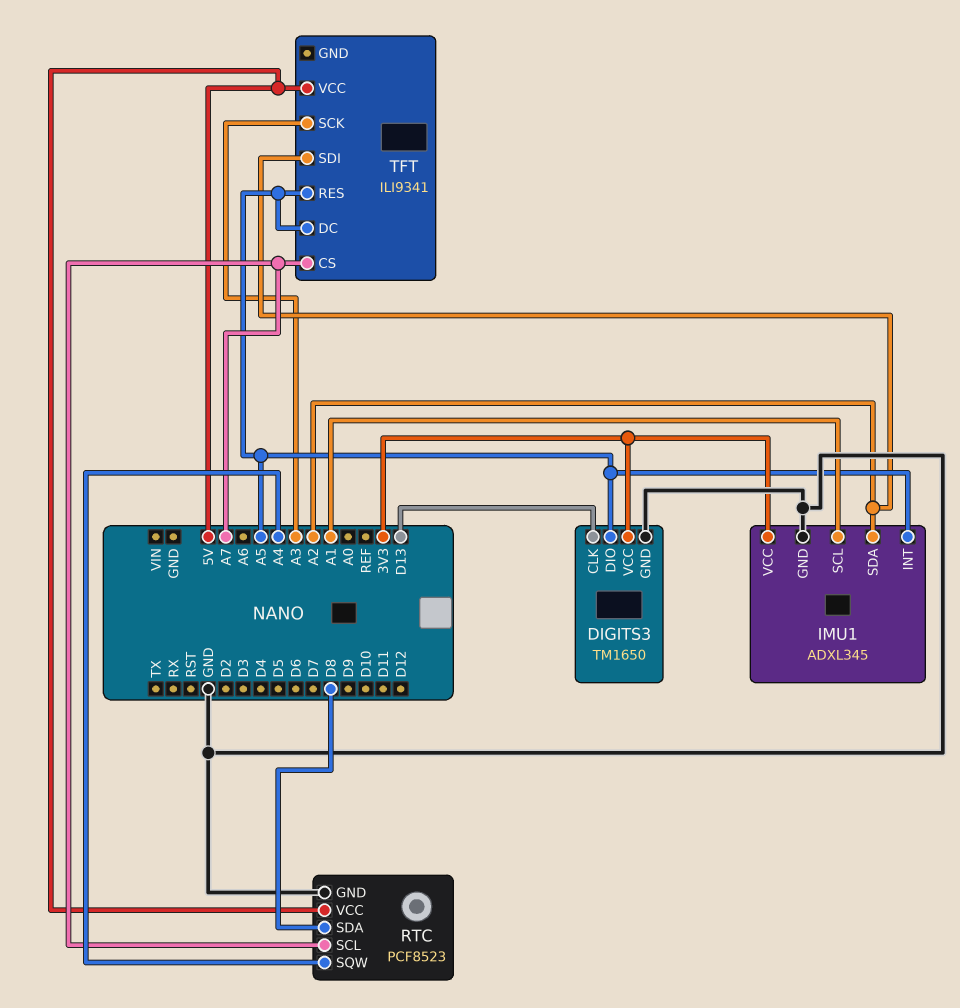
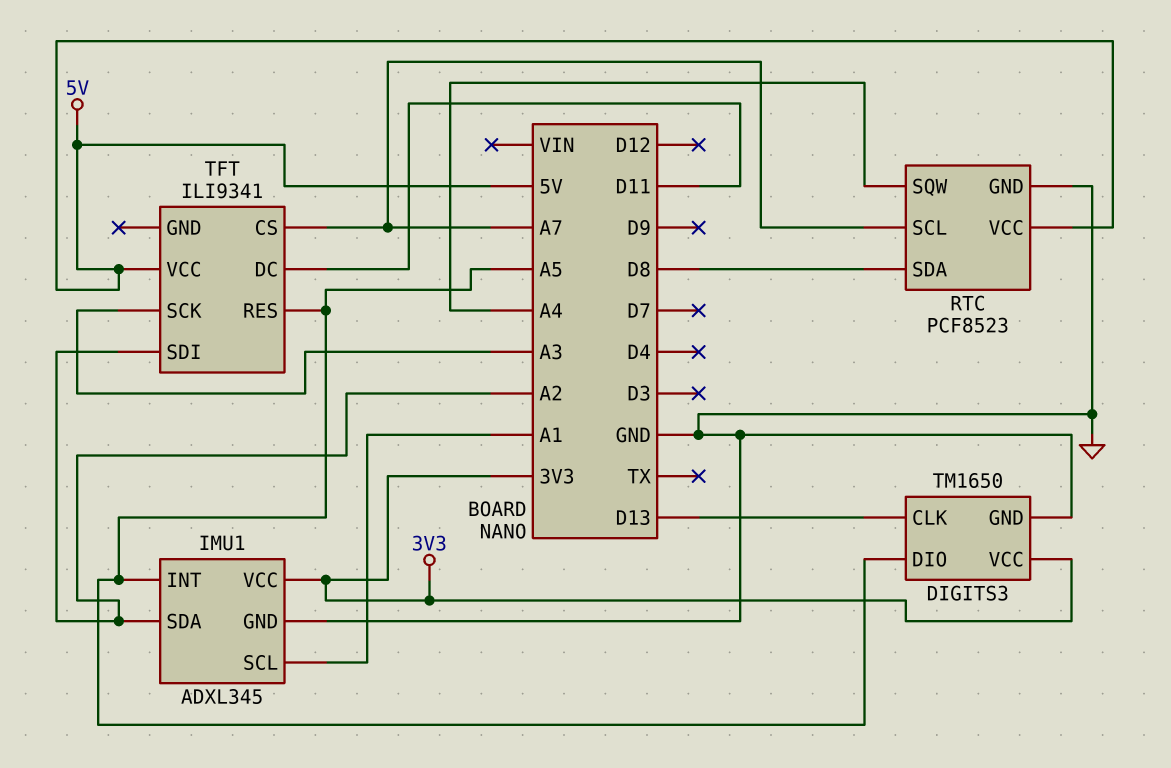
TFT pin DC: A5 -> D11

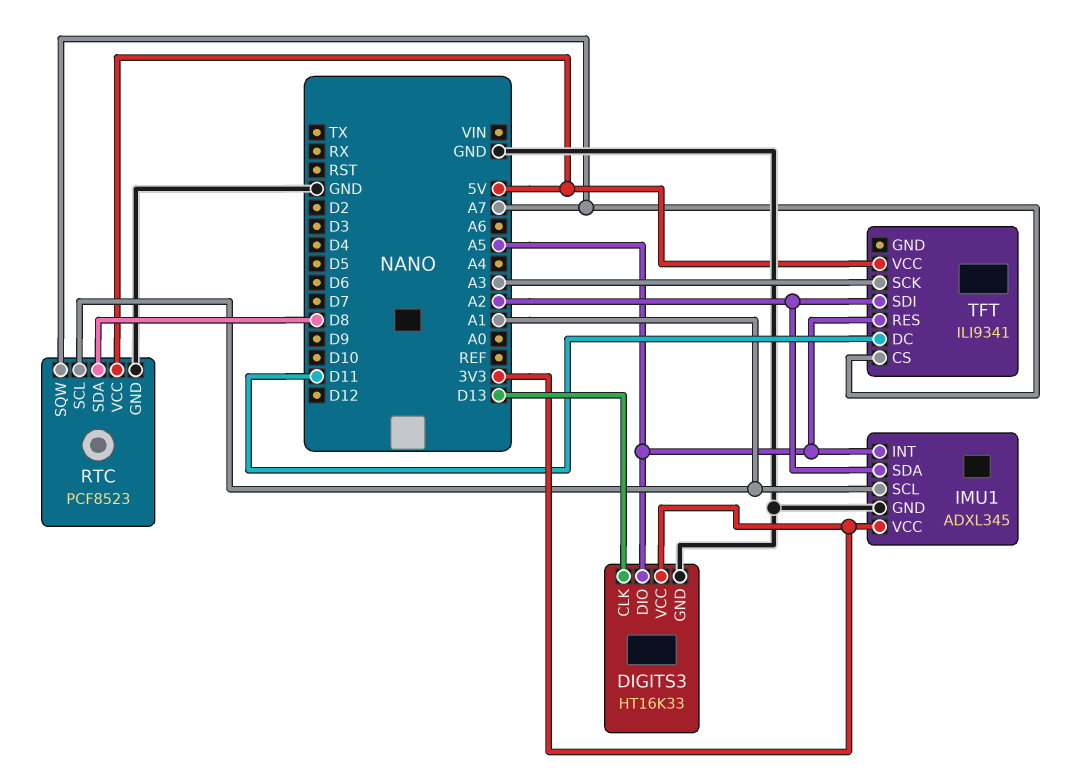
DIGITS3: TM1650 -> HT16K33
RTC pin SCL: A7 -> A1
RTC pin SQW: A4 -> A7

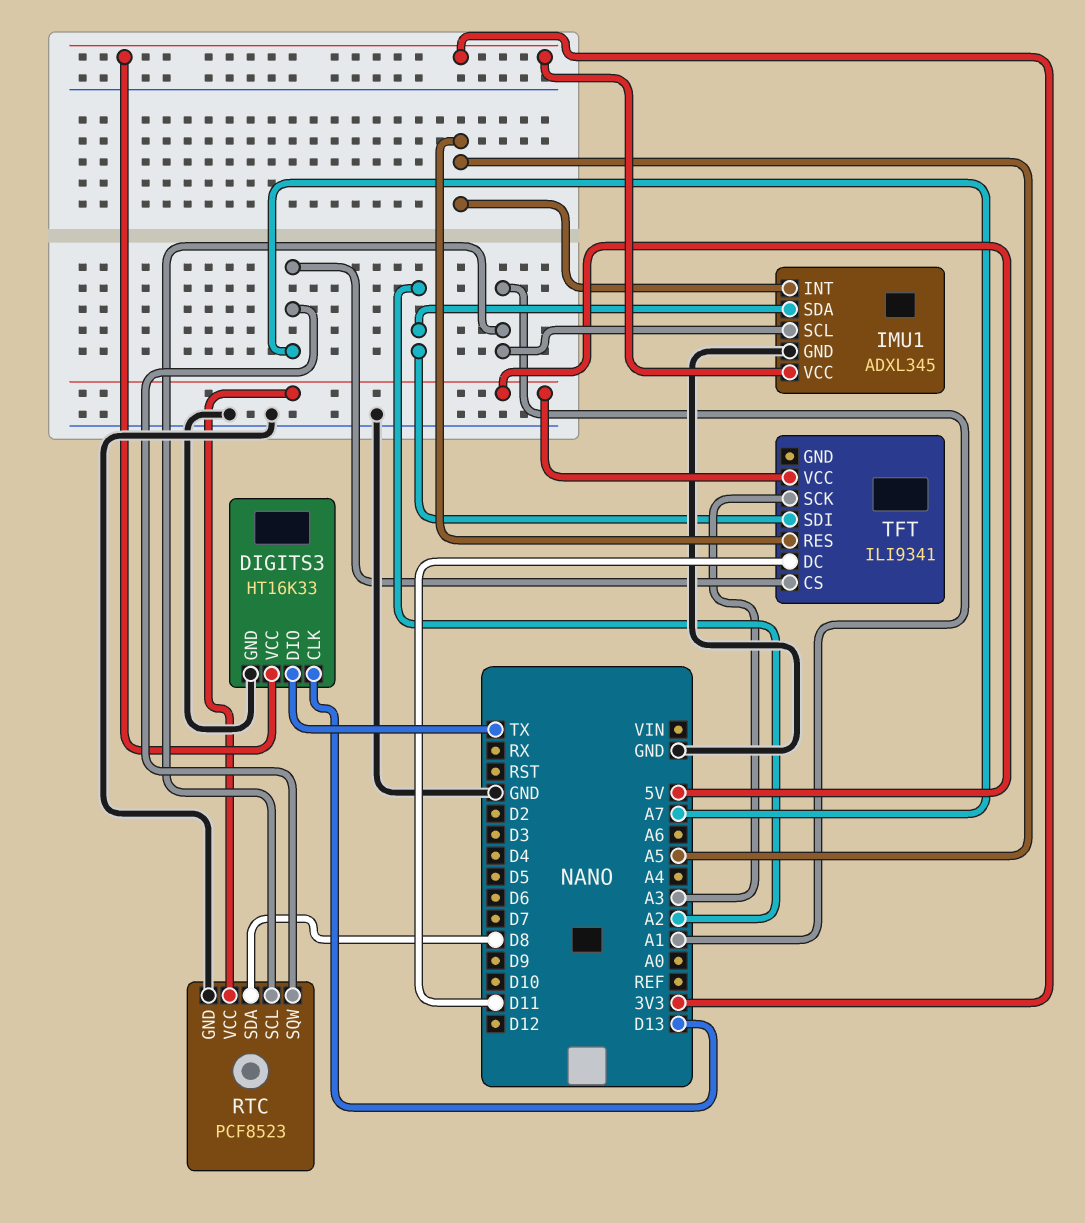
DIGITS3 pin DIO: A5 -> TX

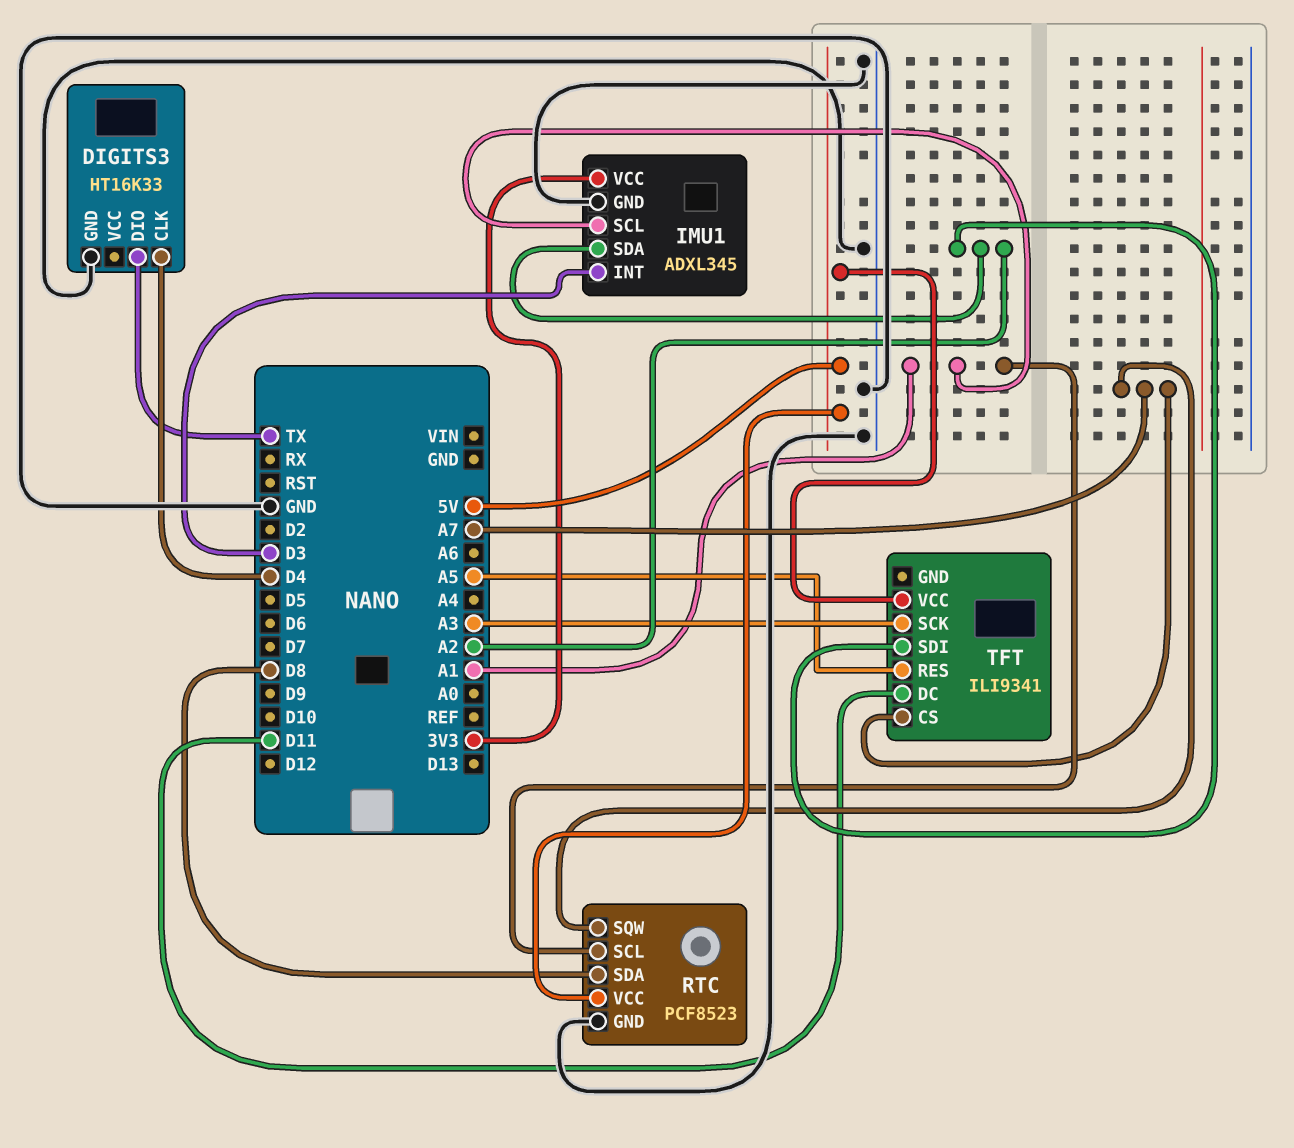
DIGITS3 pin CLK: D13 -> D4
DIGITS3 pin VCC: 3V3 -> none
IMU1 pin INT: A5 -> D3

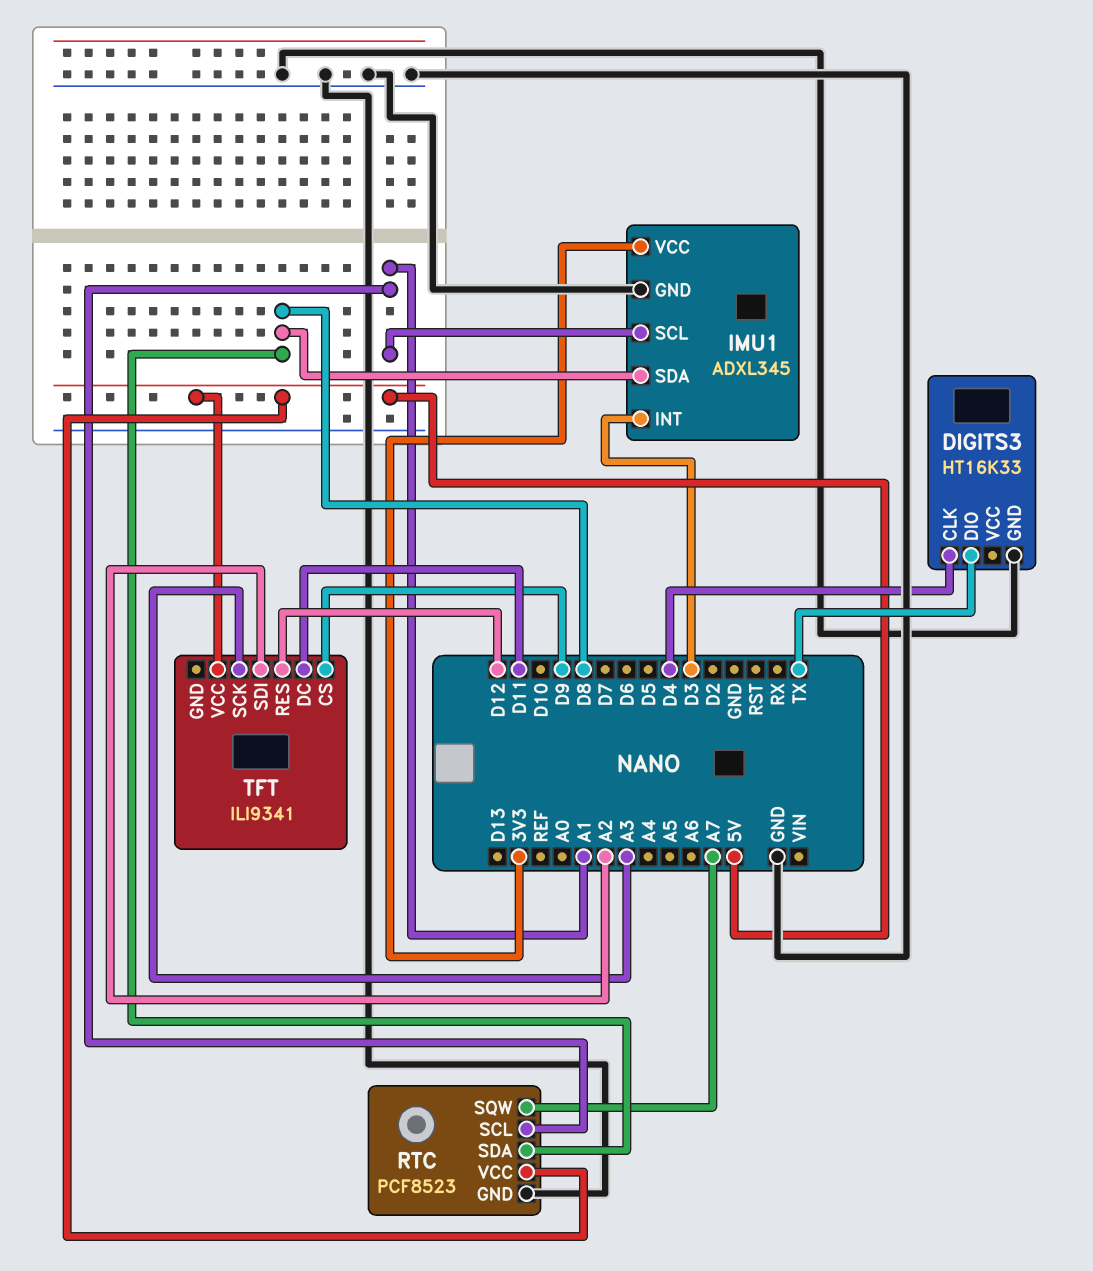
IMU1 pin SDA: A2 -> D8
TFT pin CS: A7 -> D9
TFT pin RES: A5 -> D12

